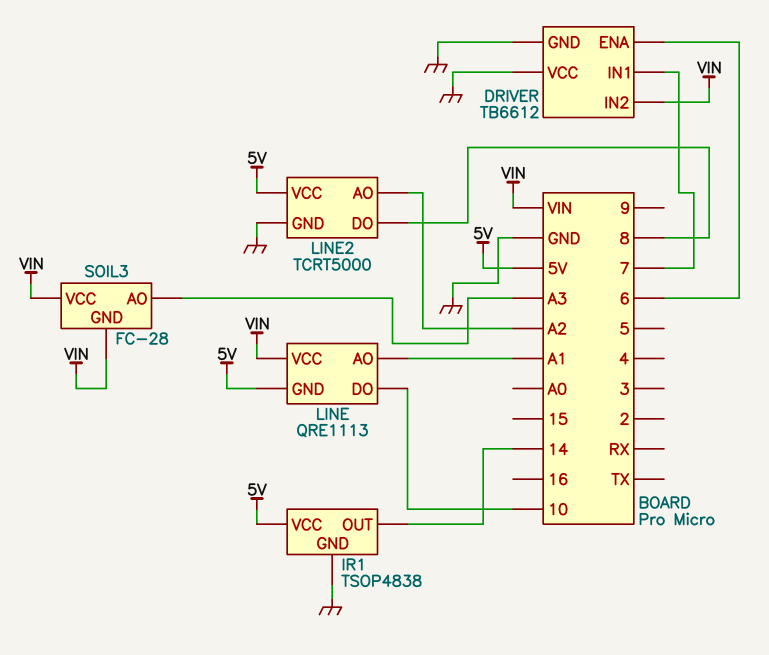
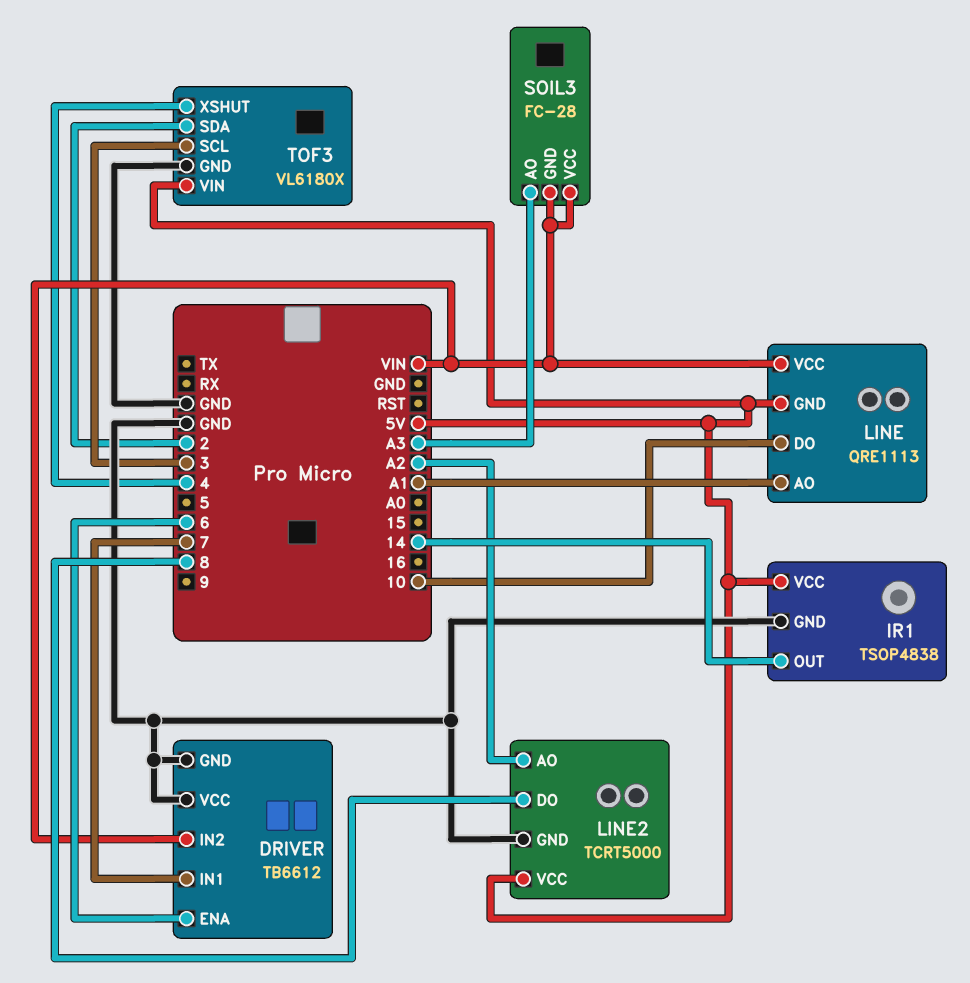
TOF3: none -> VL6180X
TOF3 pin GND: none -> GND
TOF3 pin SCL: none -> 3
TOF3 pin SDA: none -> 2
TOF3 pin VIN: none -> 5V
TOF3 pin XSHUT: none -> 4

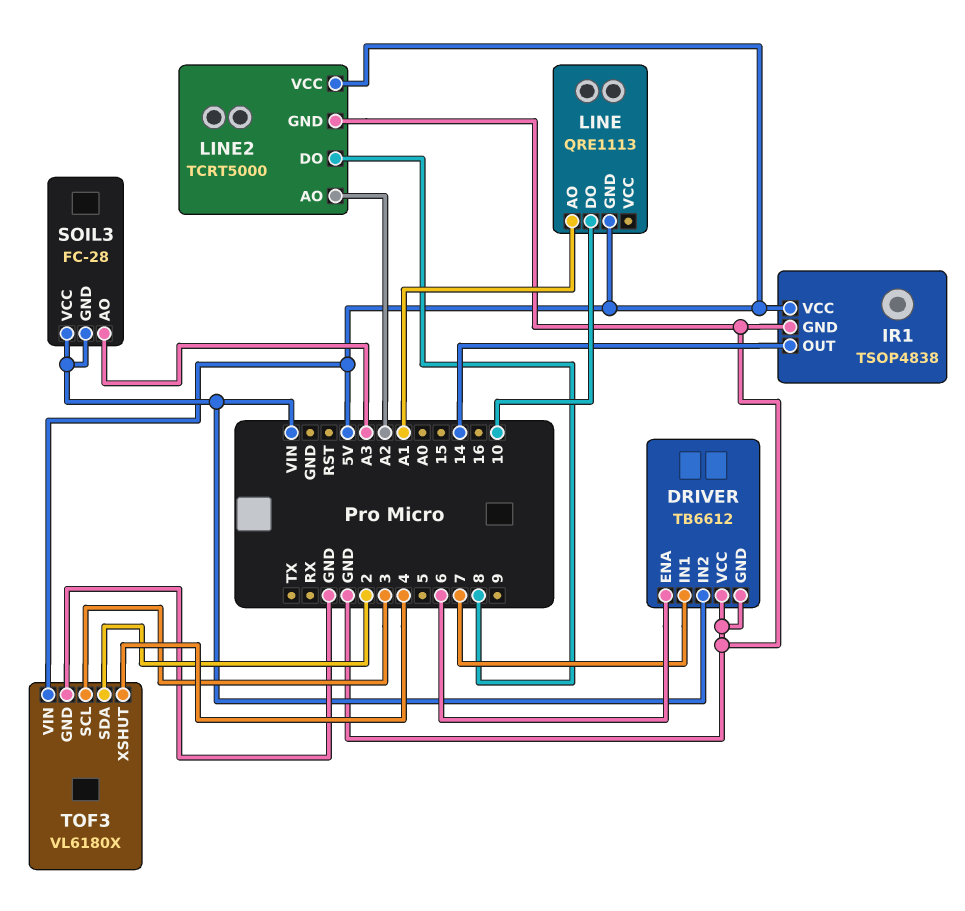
LINE pin VCC: VIN -> none

